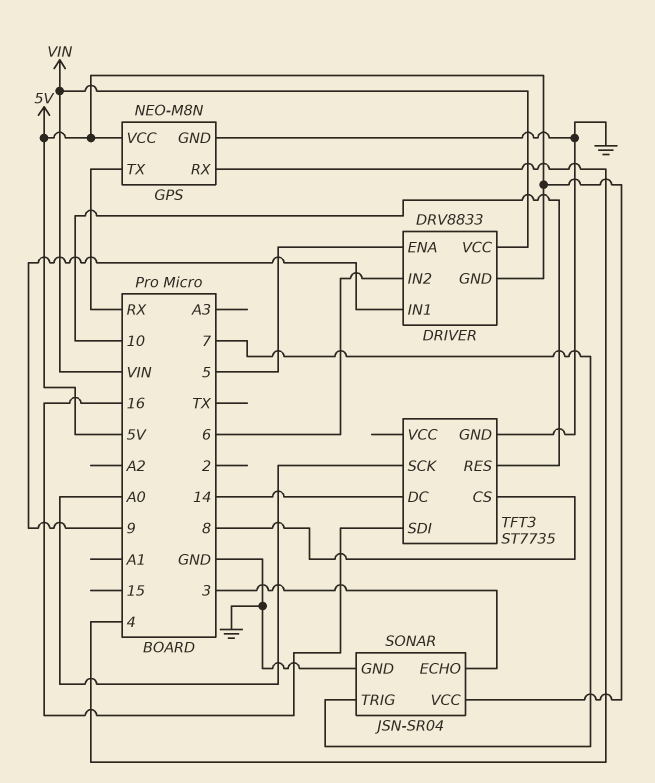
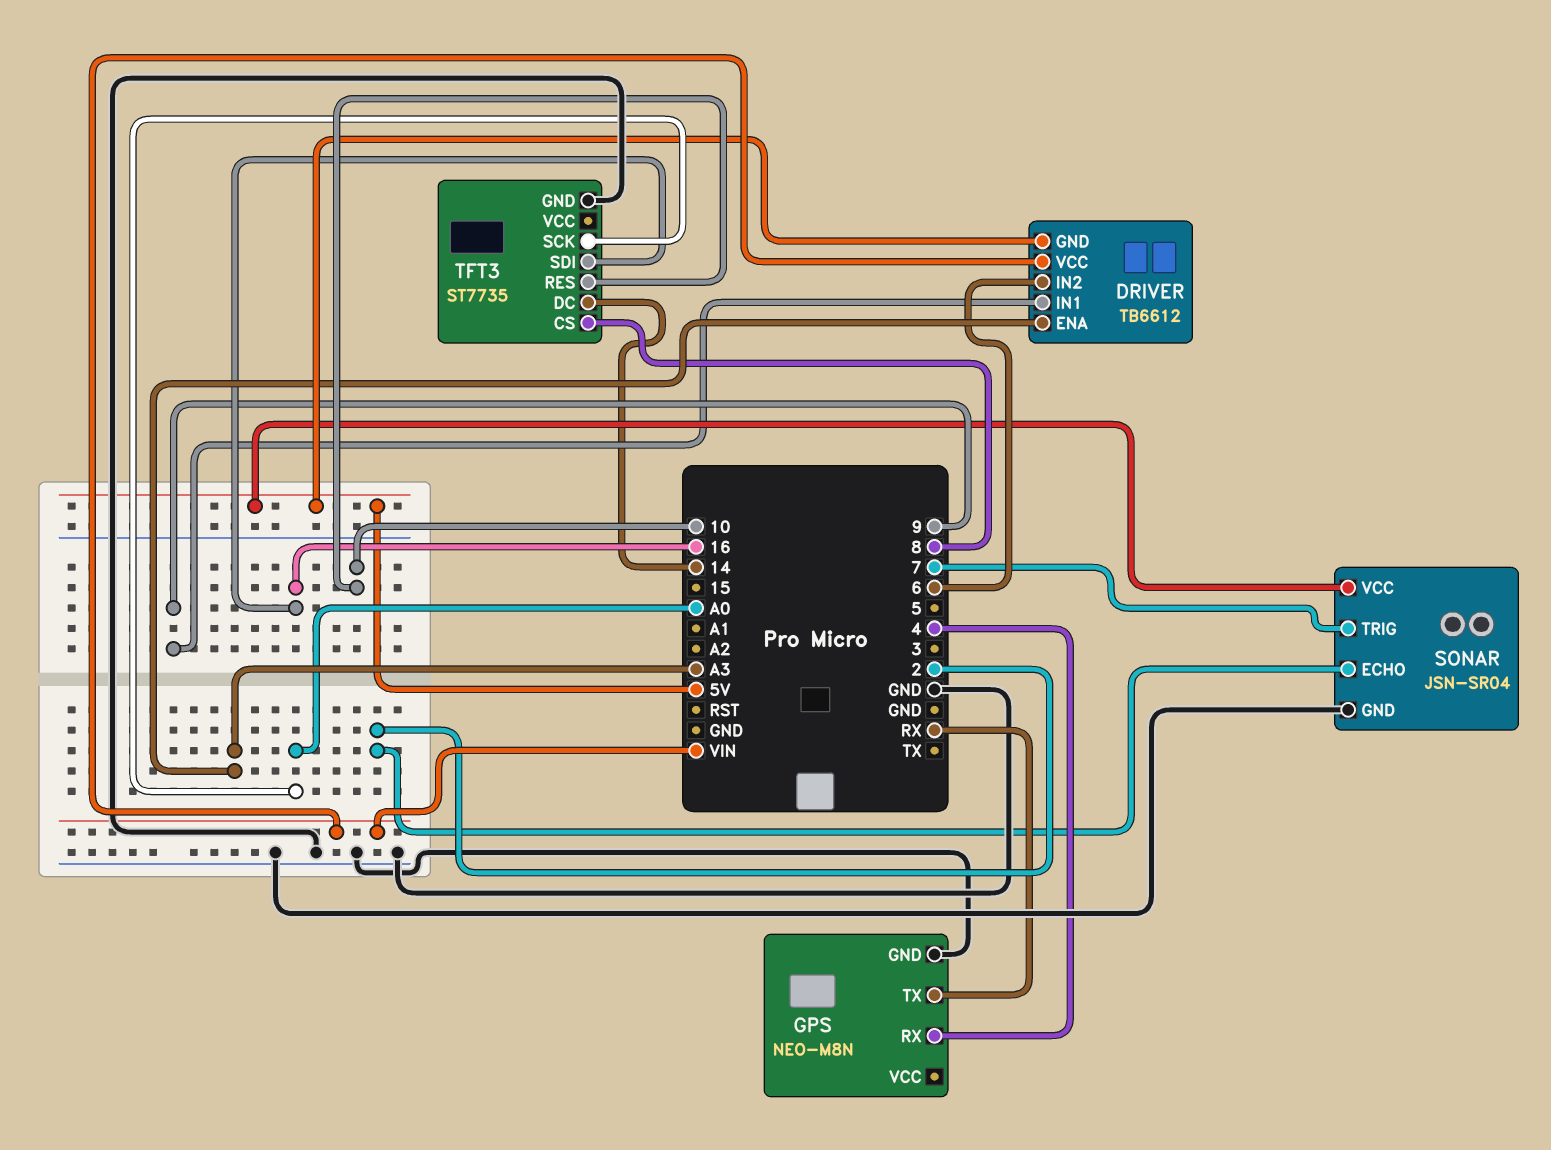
DRIVER: DRV8833 -> TB6612
DRIVER pin ENA: 5 -> A3
GPS pin VCC: 5V -> none
SONAR pin ECHO: 3 -> 2

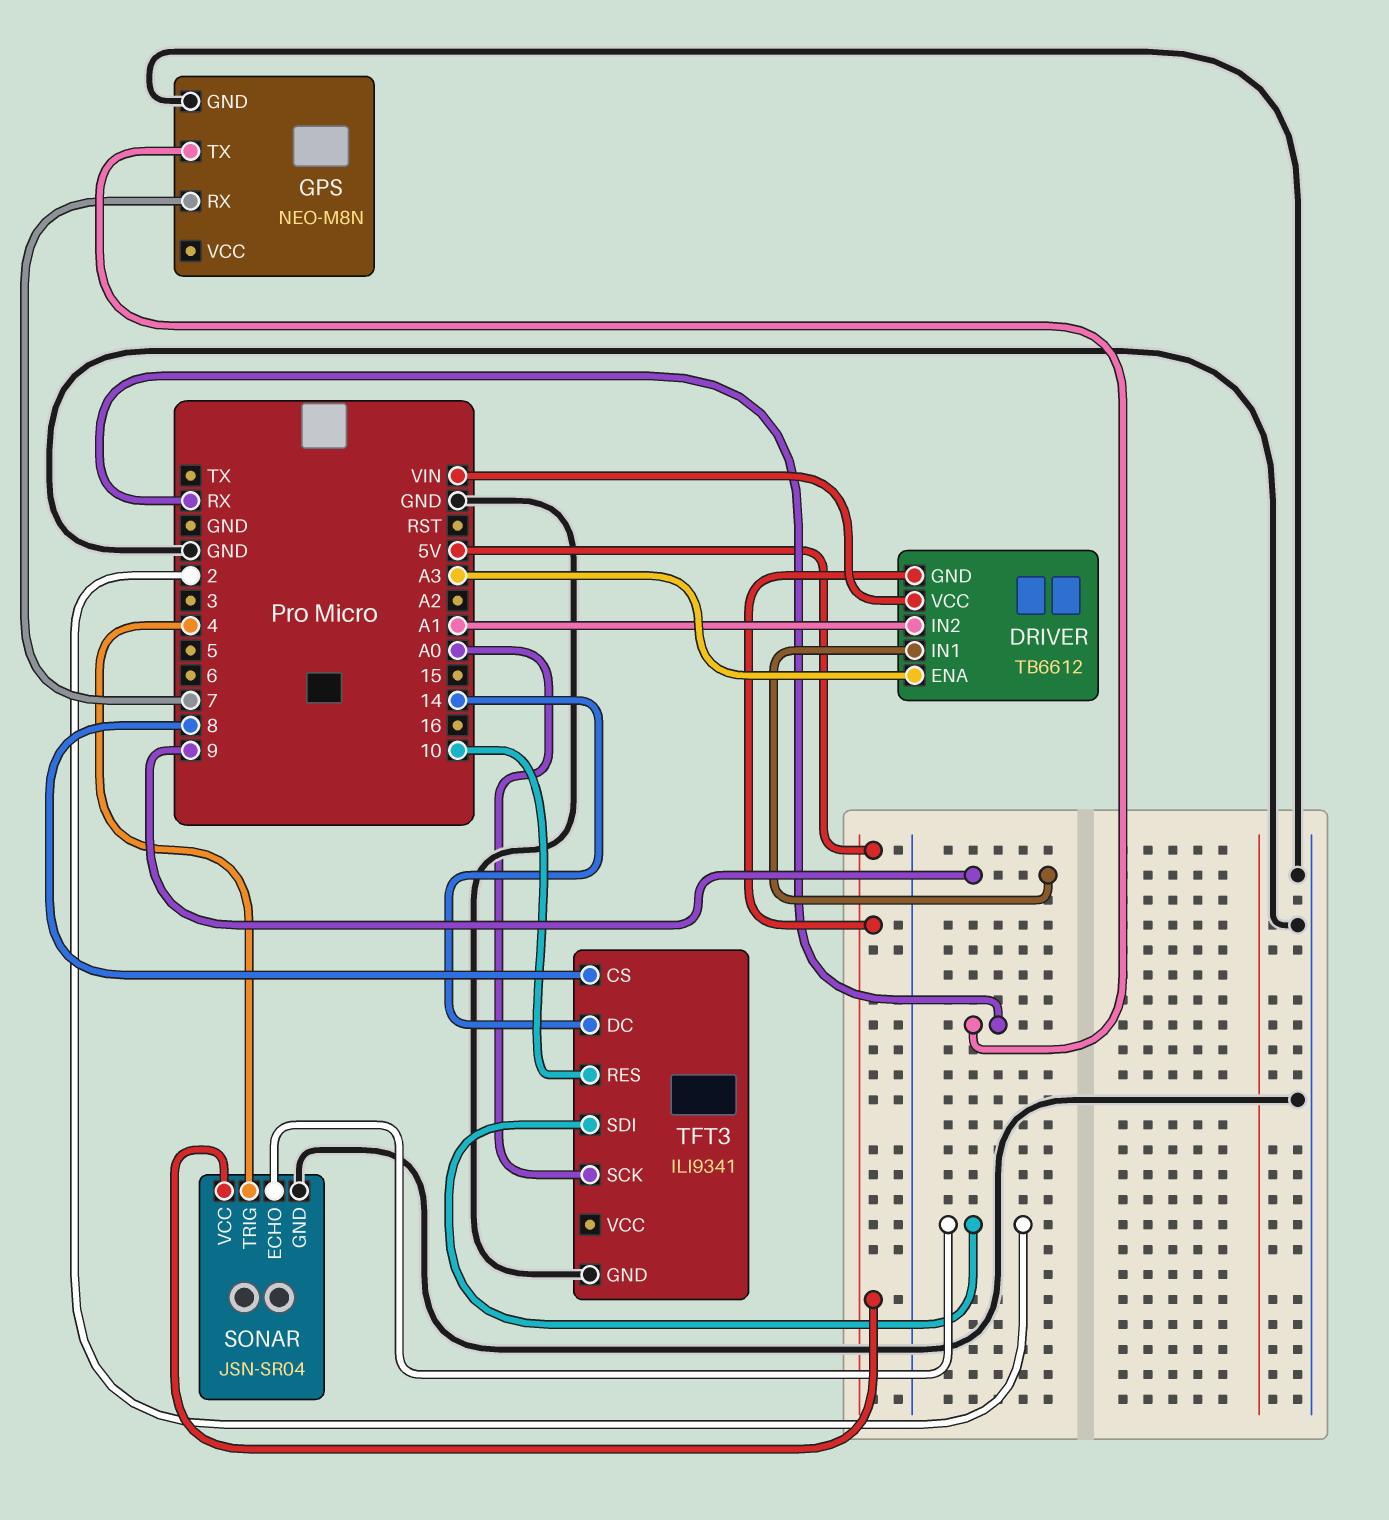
DRIVER pin IN2: 6 -> A1
GPS pin RX: 4 -> 7
SONAR pin TRIG: 7 -> 4
TFT3: ST7735 -> ILI9341
TFT3 pin SDI: 16 -> 2

